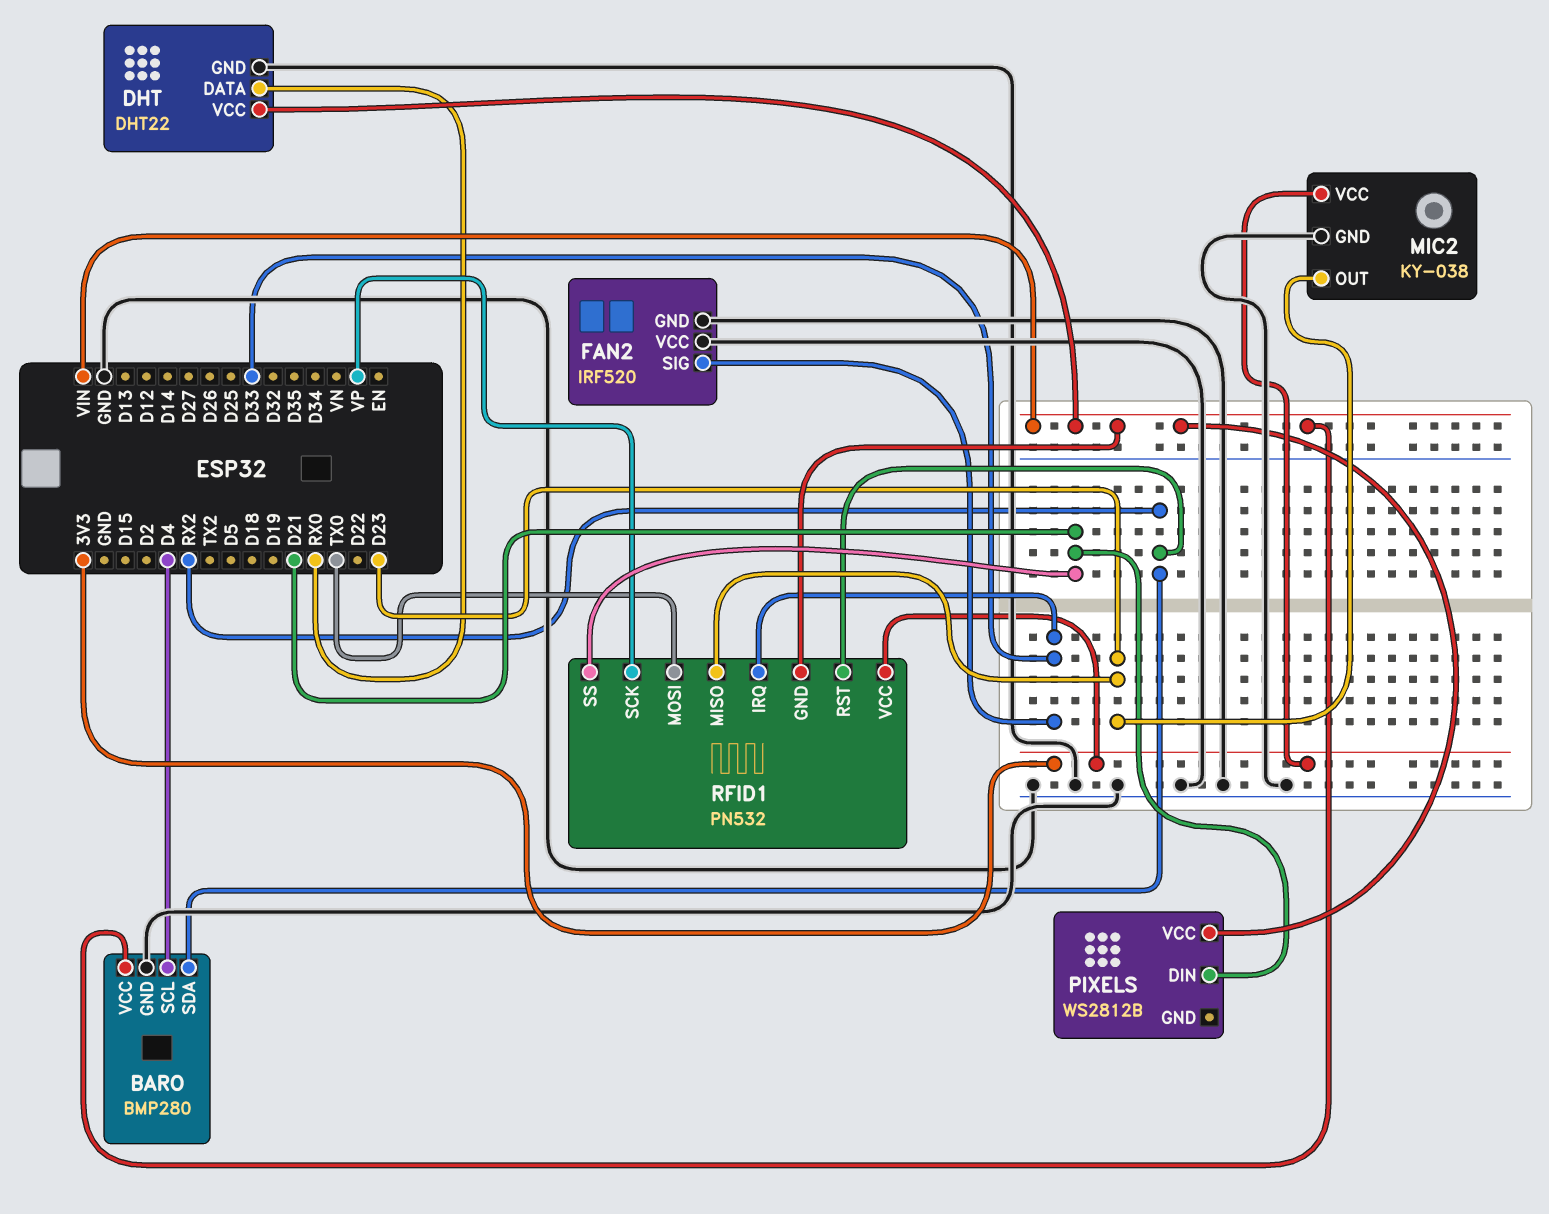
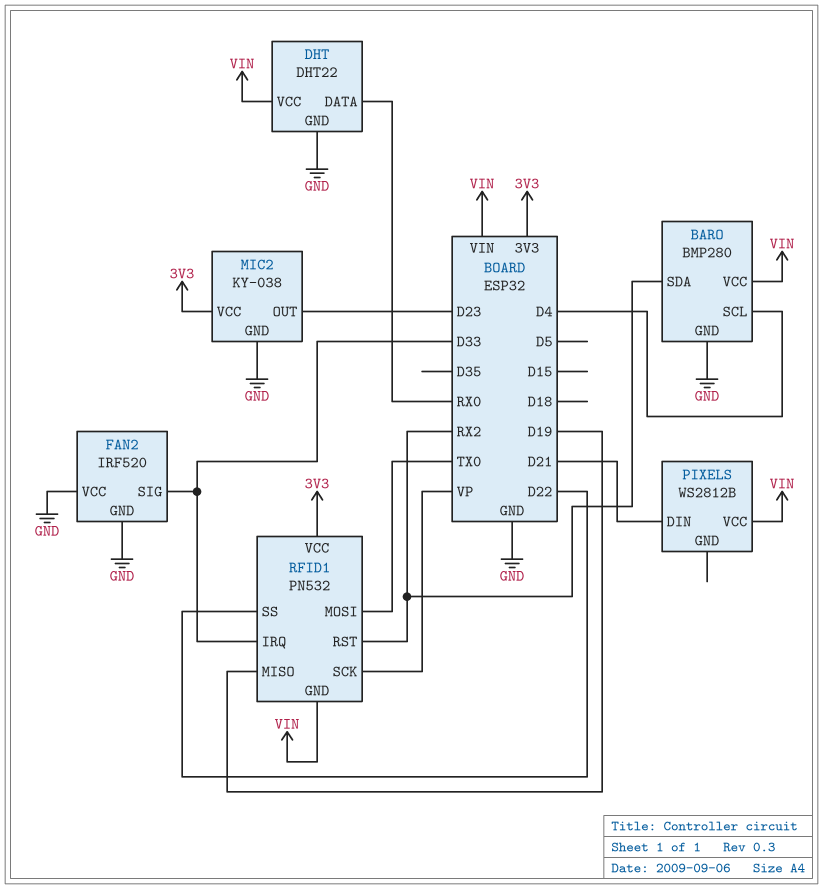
RFID1 pin MISO: D23 -> D19
RFID1 pin SS: D21 -> D22

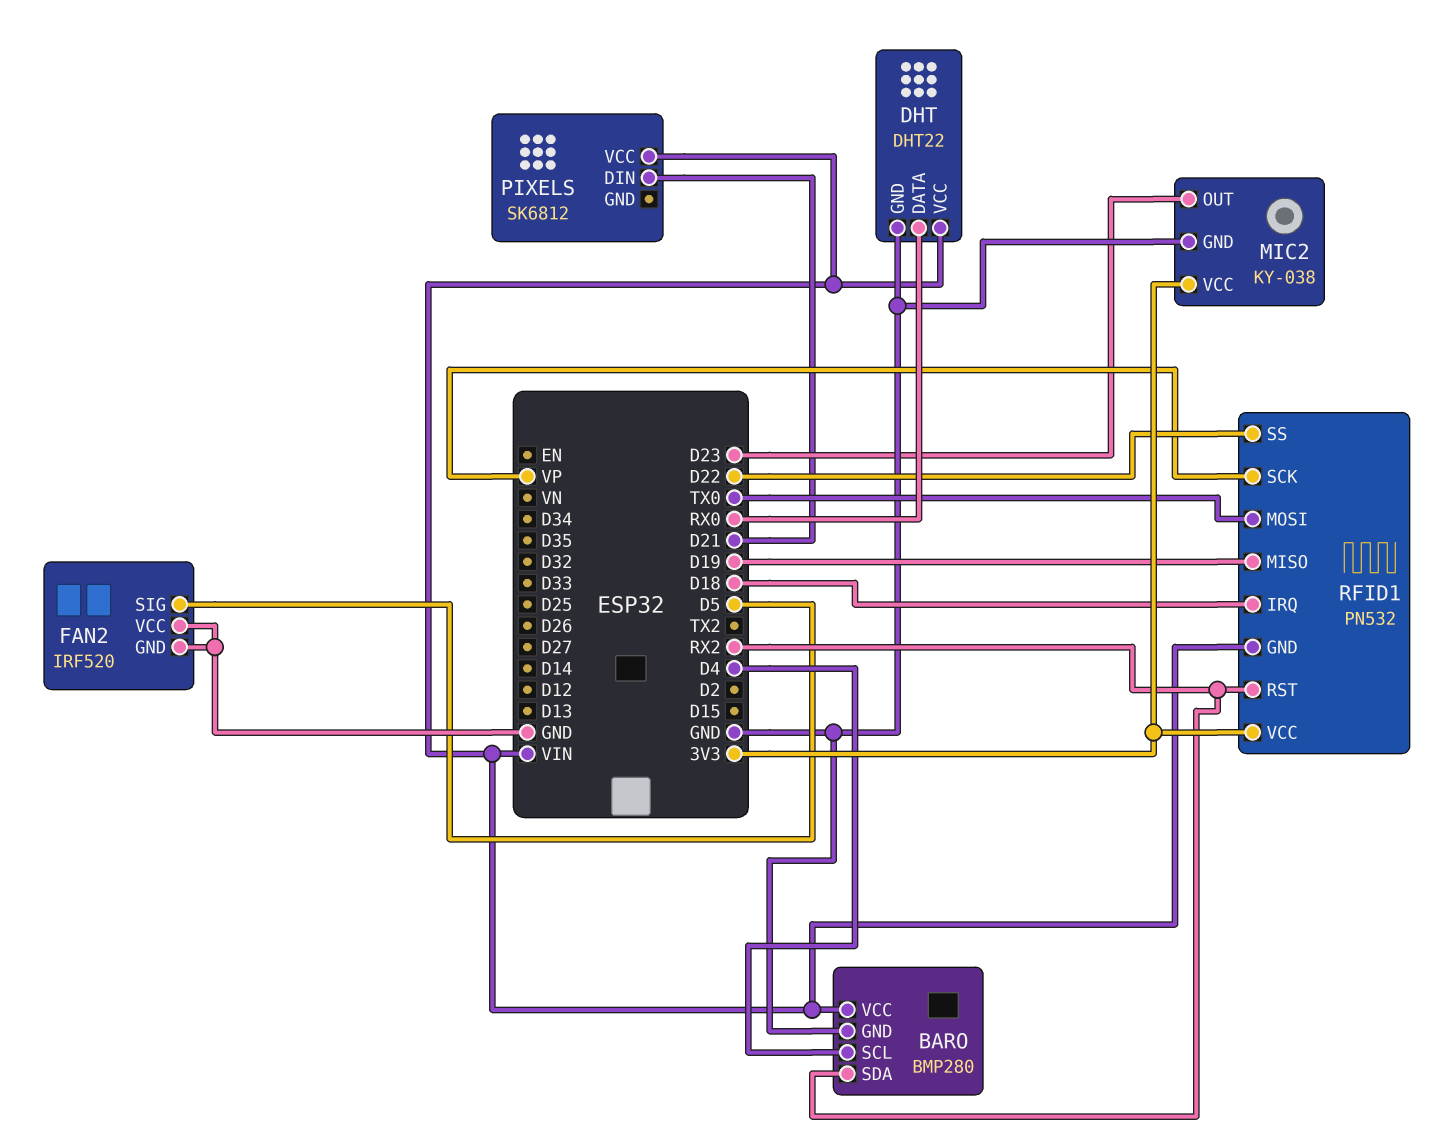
FAN2 pin SIG: D33 -> D5
PIXELS: WS2812B -> SK6812
RFID1 pin IRQ: D33 -> D18

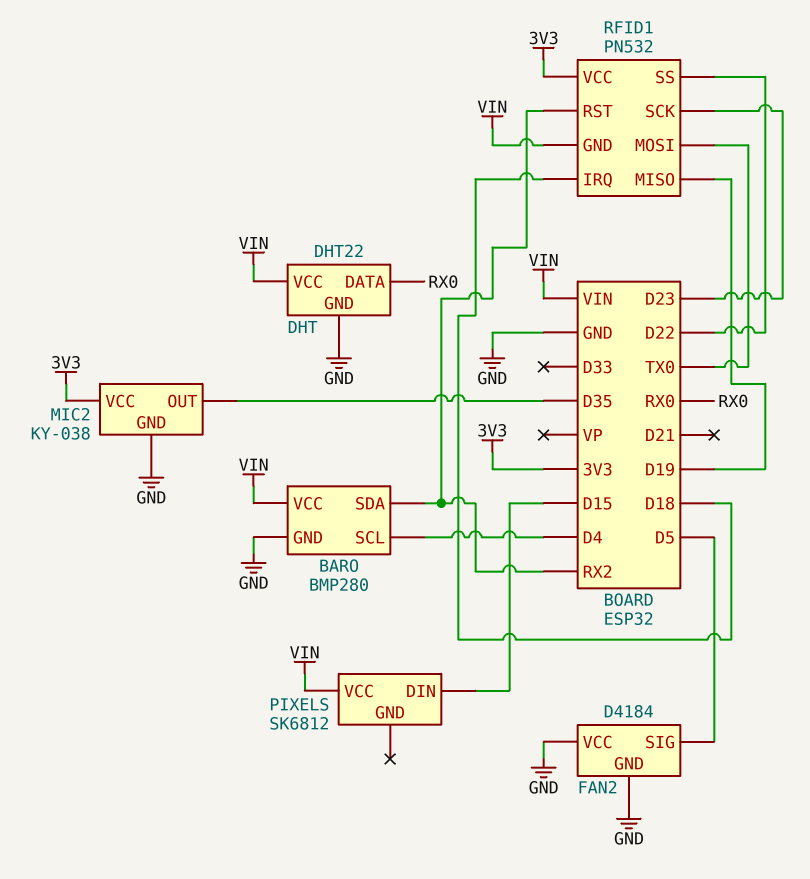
FAN2: IRF520 -> D4184
MIC2 pin OUT: D23 -> D35
PIXELS pin DIN: D21 -> D15
RFID1 pin SCK: VP -> D23

